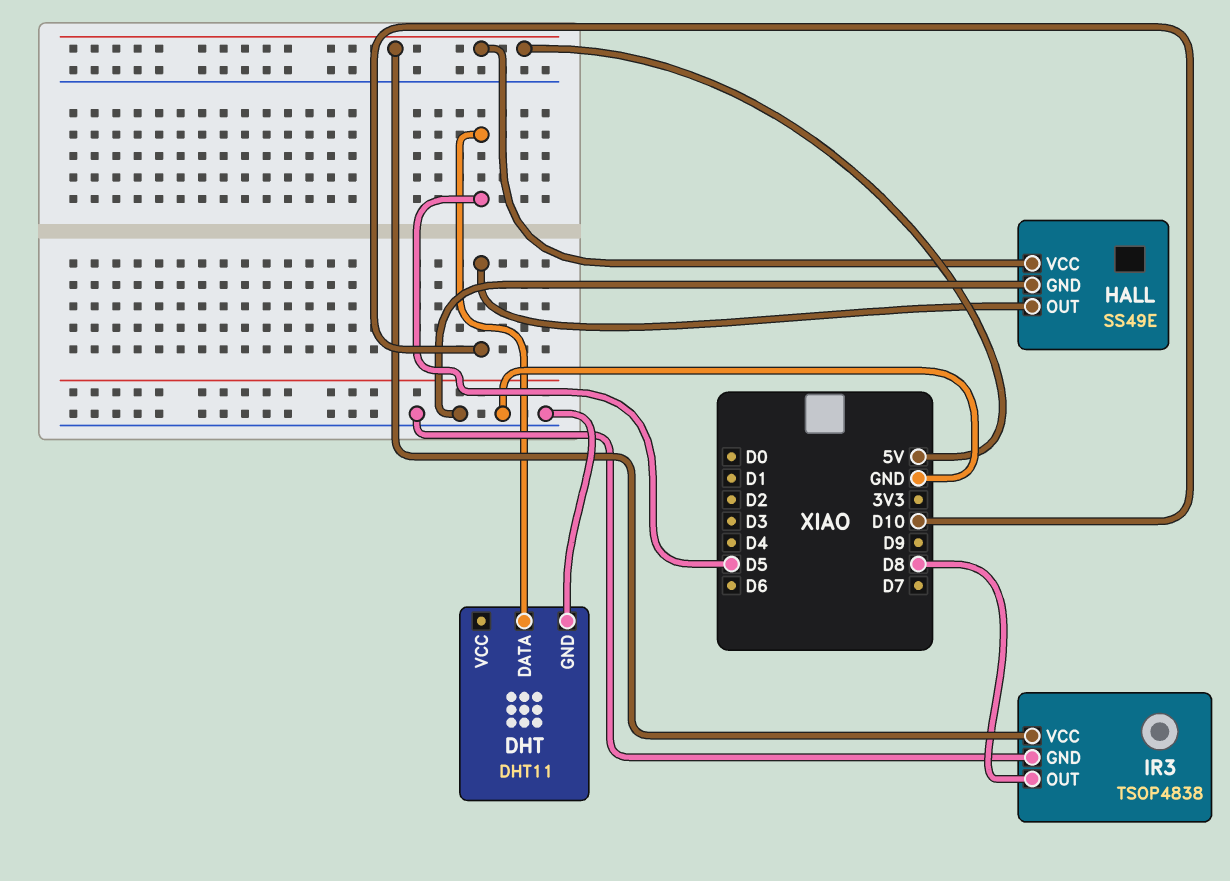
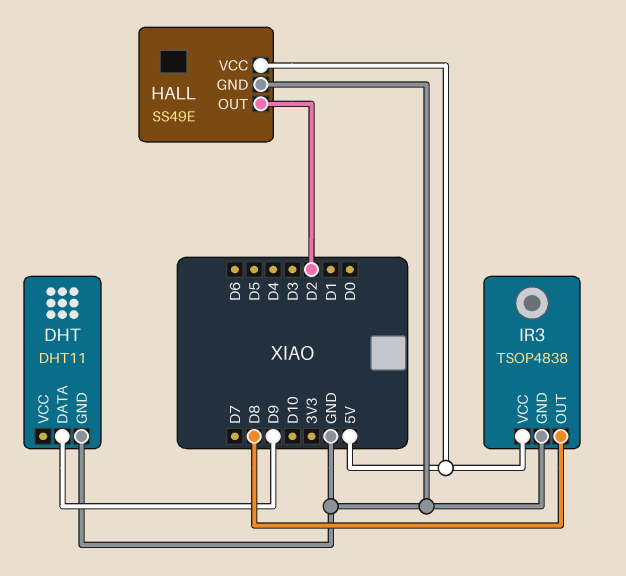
DHT pin DATA: D5 -> D9
HALL pin OUT: D10 -> D2

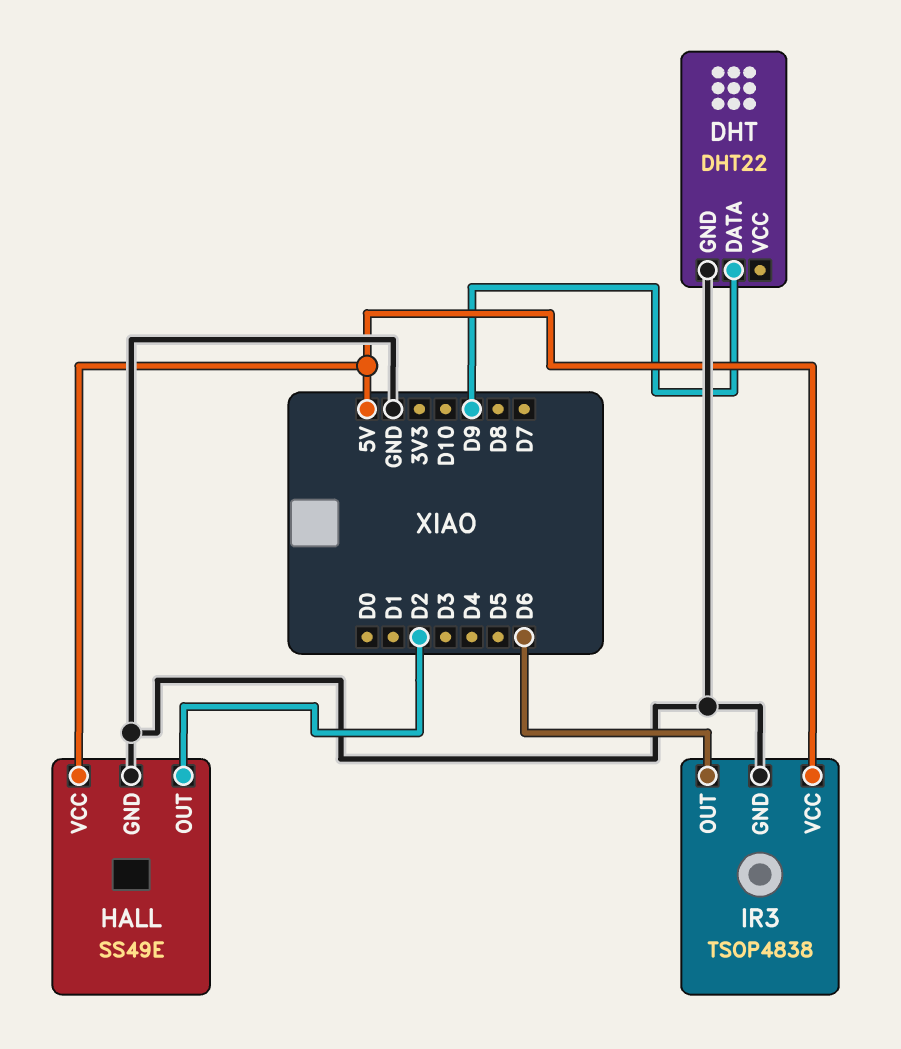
DHT: DHT11 -> DHT22
IR3 pin OUT: D8 -> D6

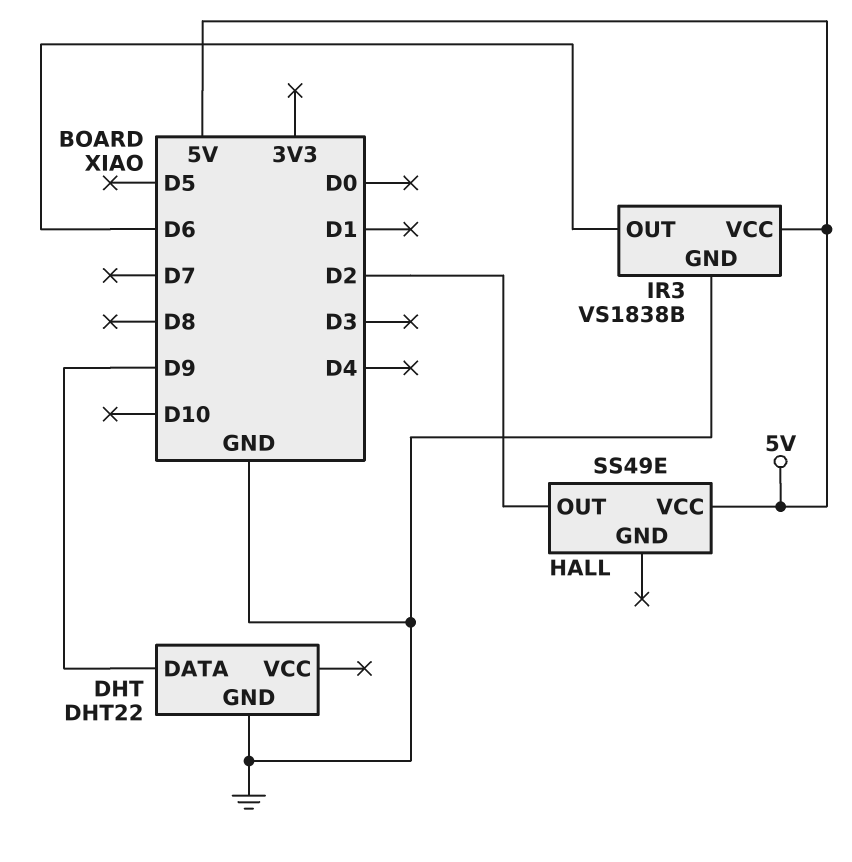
HALL pin GND: GND -> none
IR3: TSOP4838 -> VS1838B

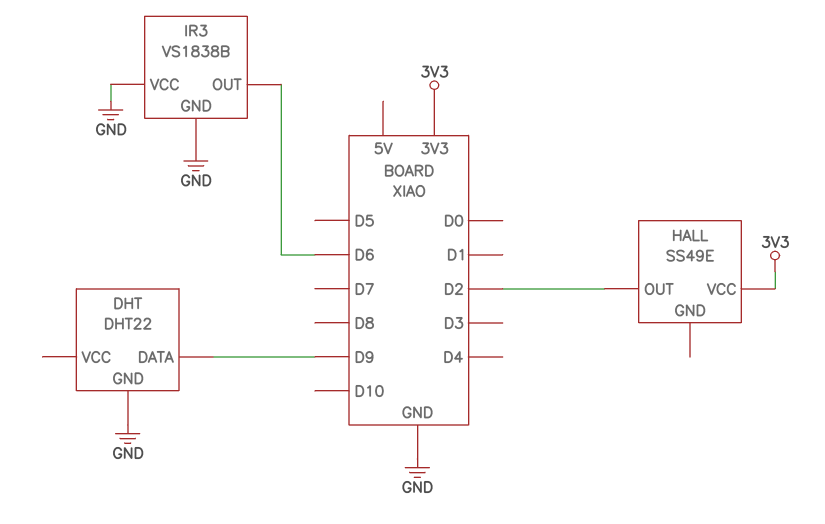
HALL pin VCC: 5V -> 3V3
IR3 pin VCC: 5V -> GND

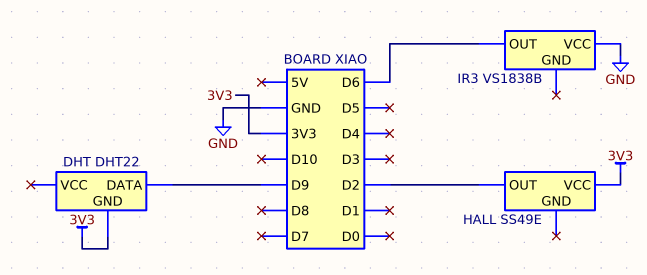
DHT pin GND: GND -> 3V3
IR3 pin GND: GND -> none

